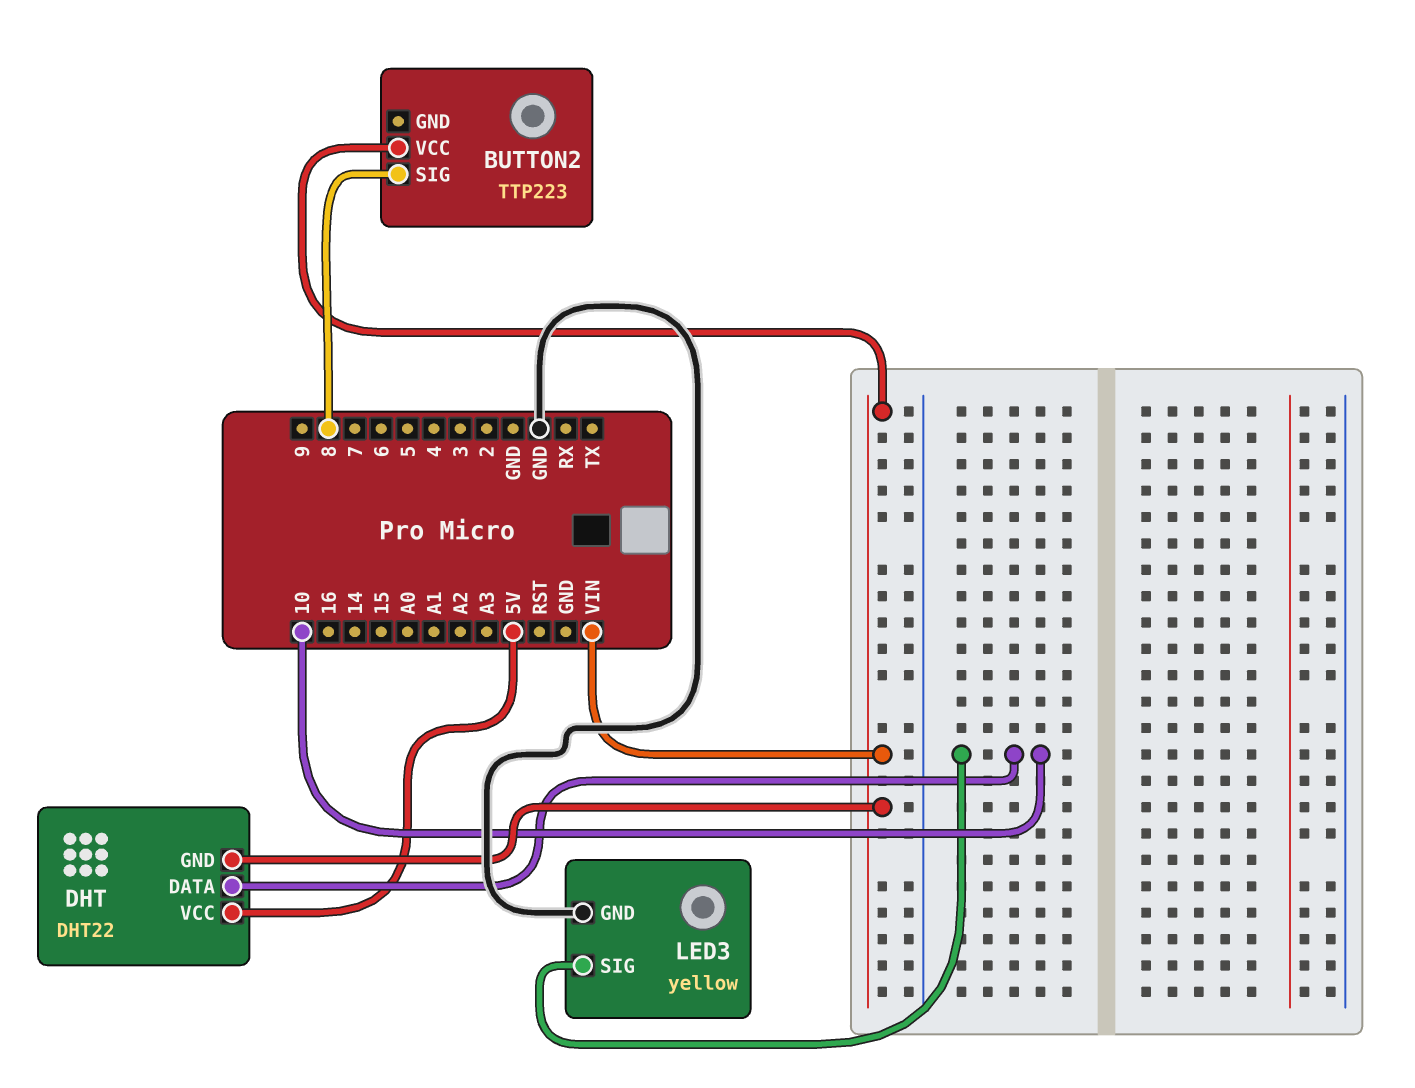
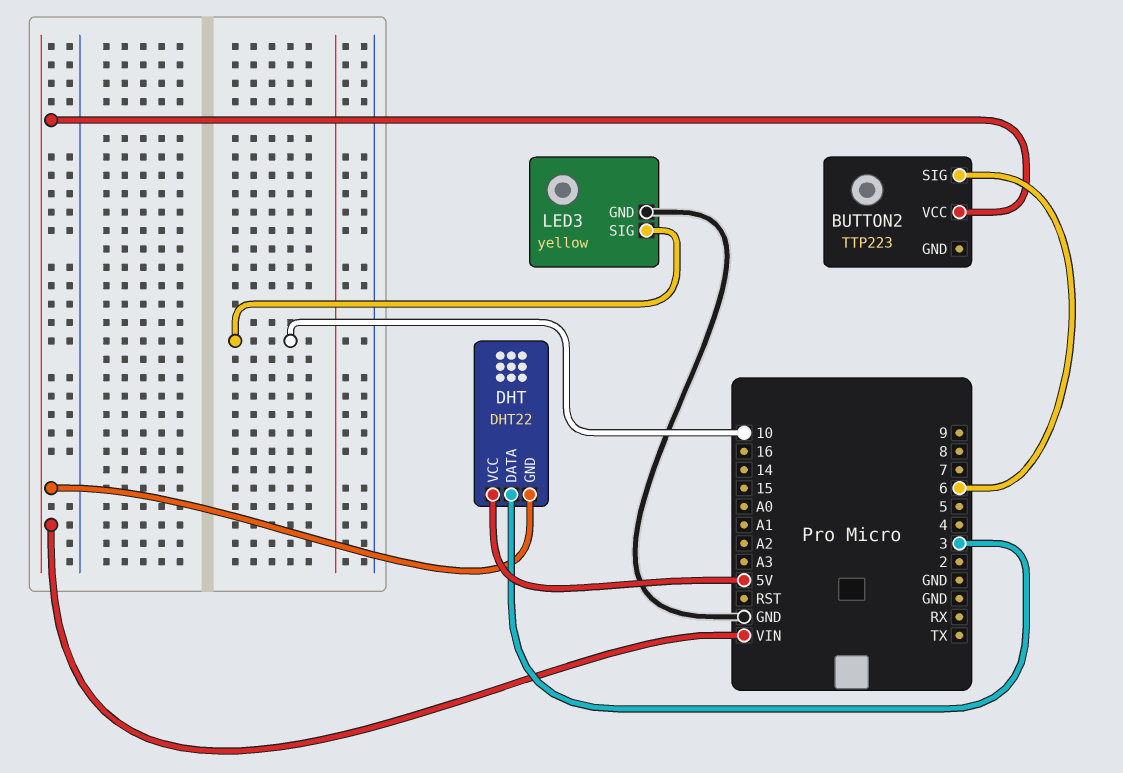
BUTTON2 pin SIG: 8 -> 6
DHT pin DATA: 10 -> 3

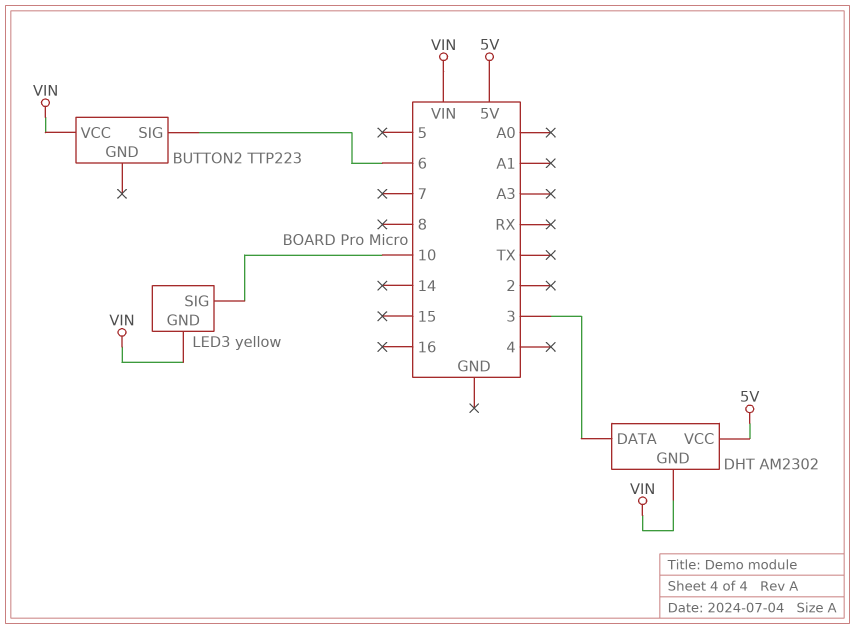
DHT: DHT22 -> AM2302
LED3 pin GND: GND -> VIN

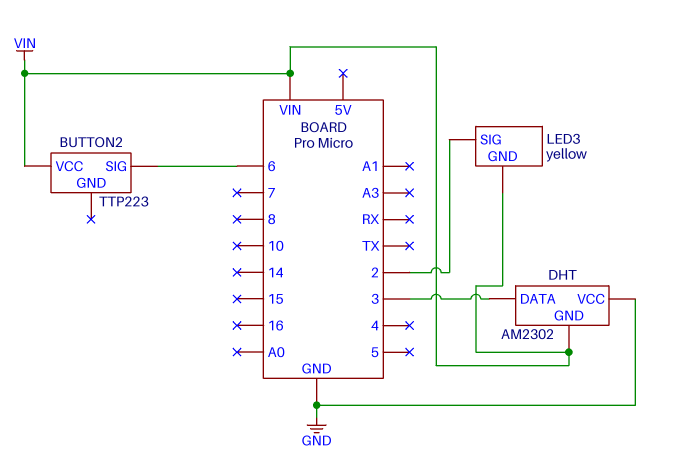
DHT pin VCC: 5V -> GND
LED3 pin SIG: 10 -> 2

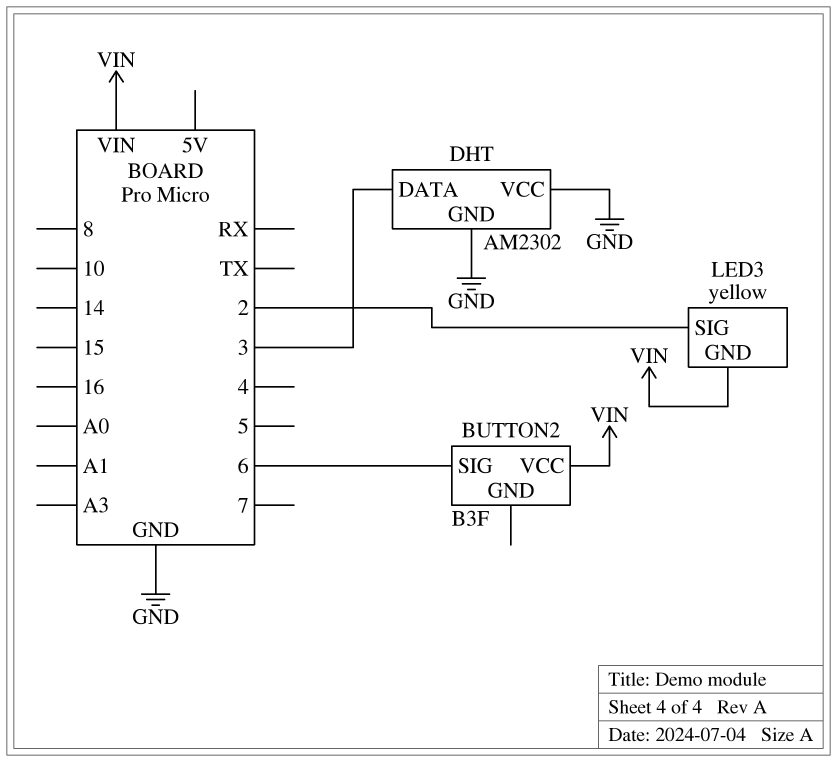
BUTTON2: TTP223 -> B3F
DHT pin GND: VIN -> GND

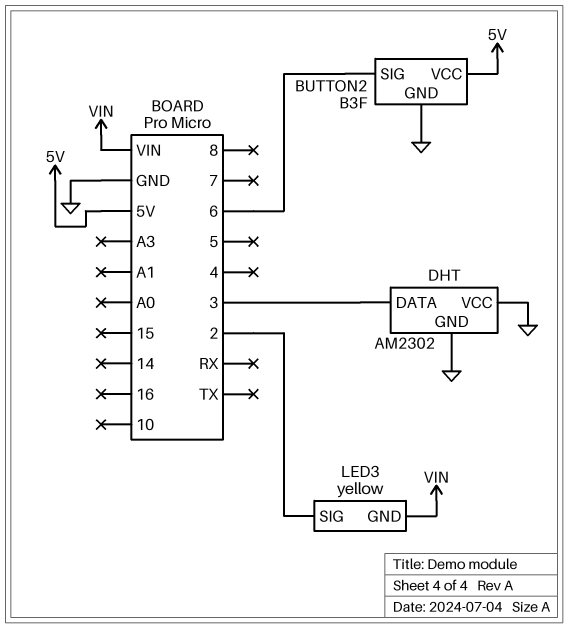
BUTTON2 pin GND: none -> GND
BUTTON2 pin VCC: VIN -> 5V

